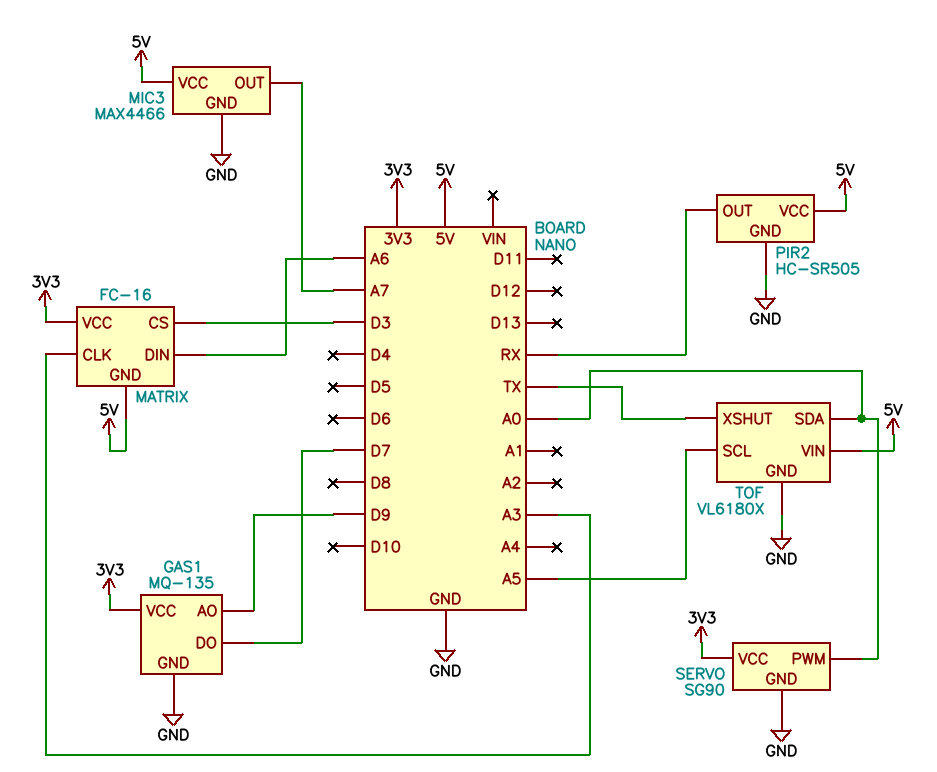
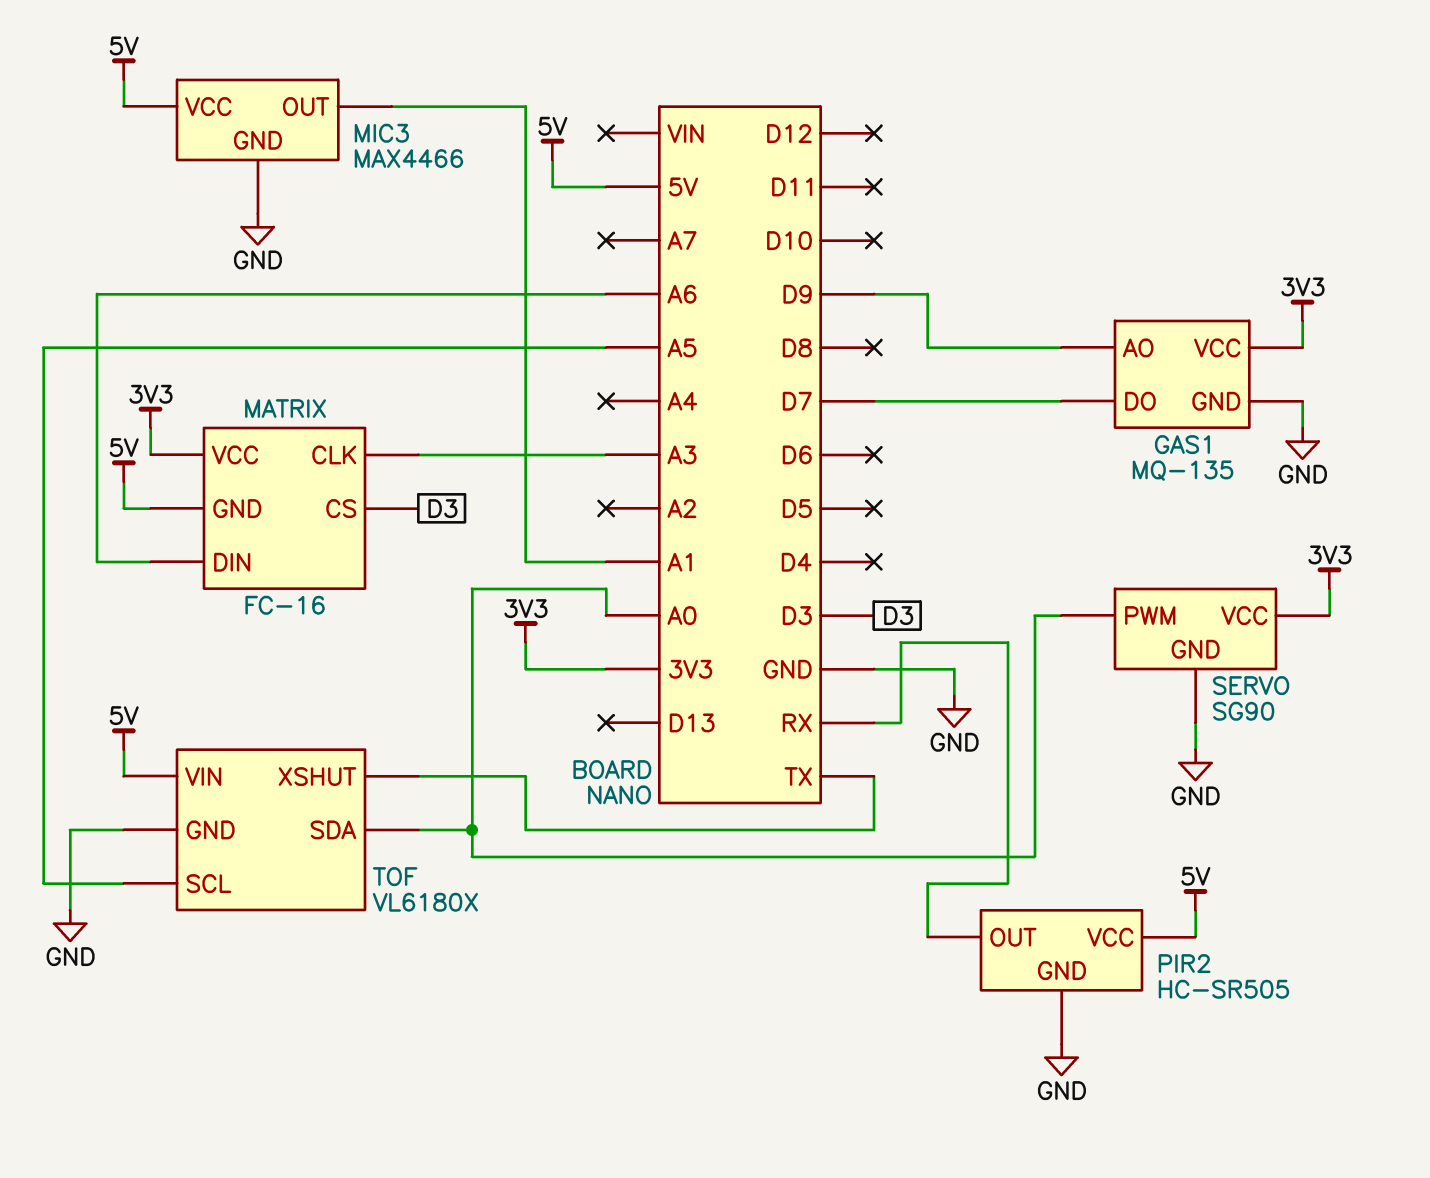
MIC3 pin OUT: A7 -> A1

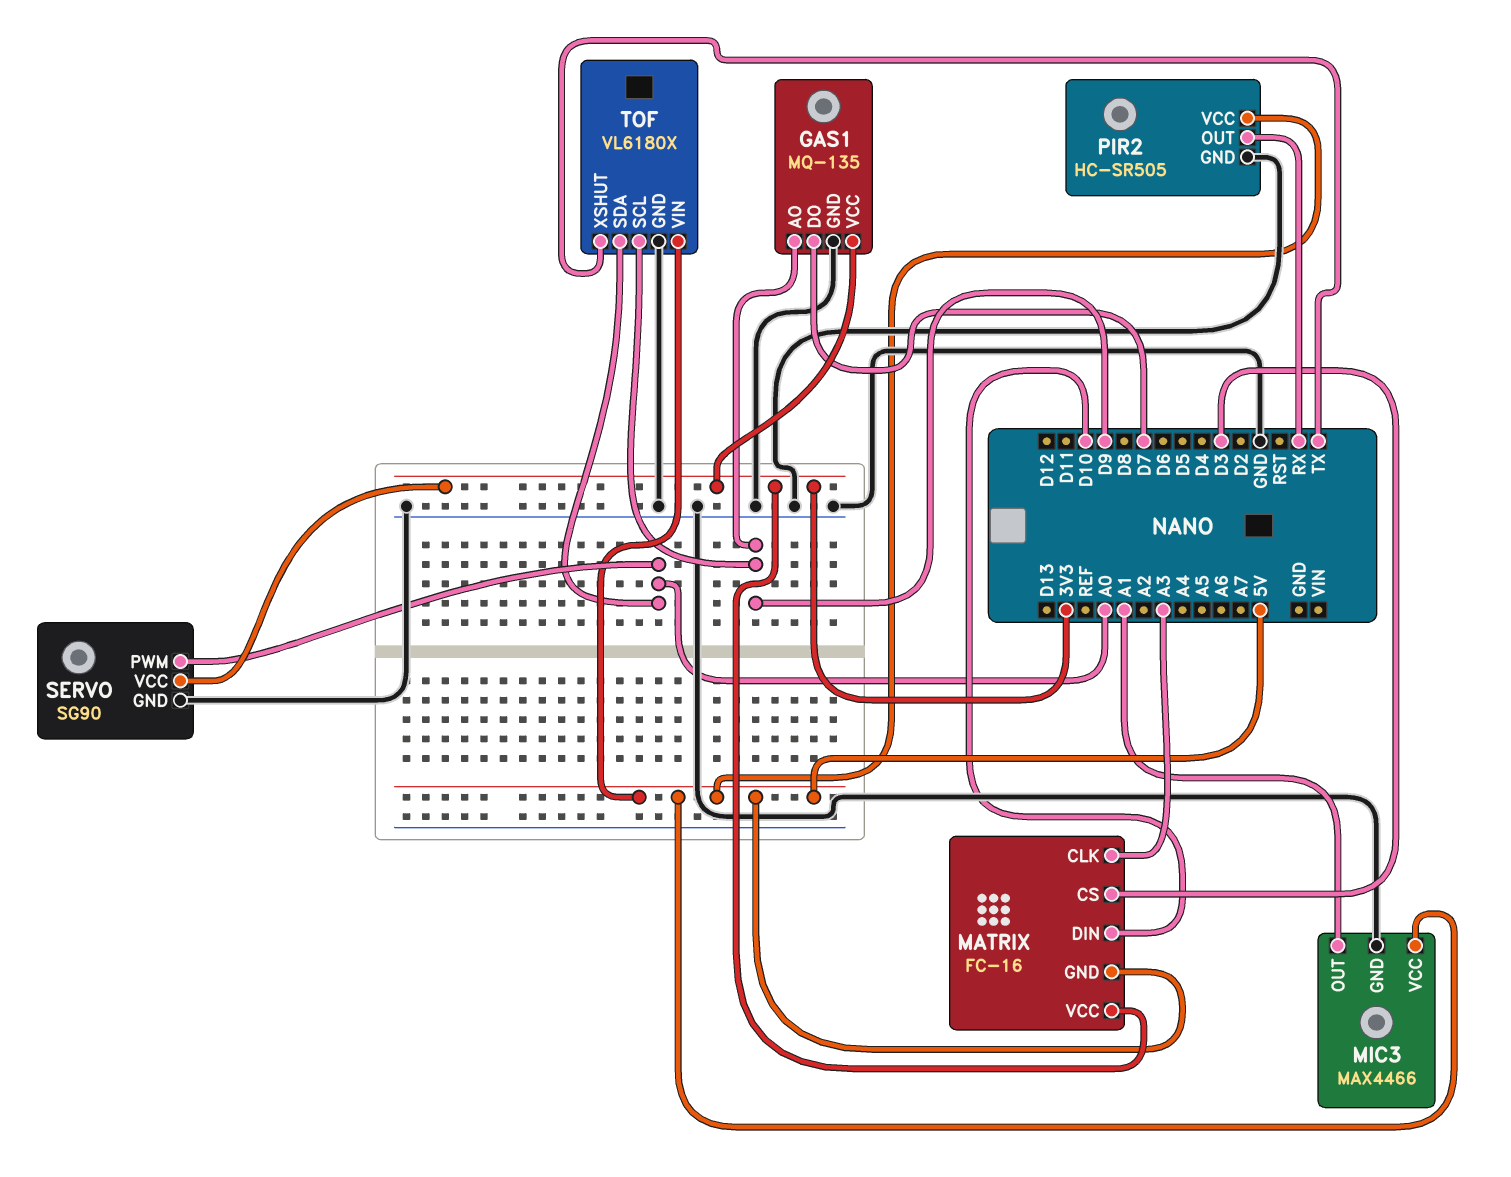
MATRIX pin DIN: A6 -> D10
TOF pin SCL: A5 -> D9

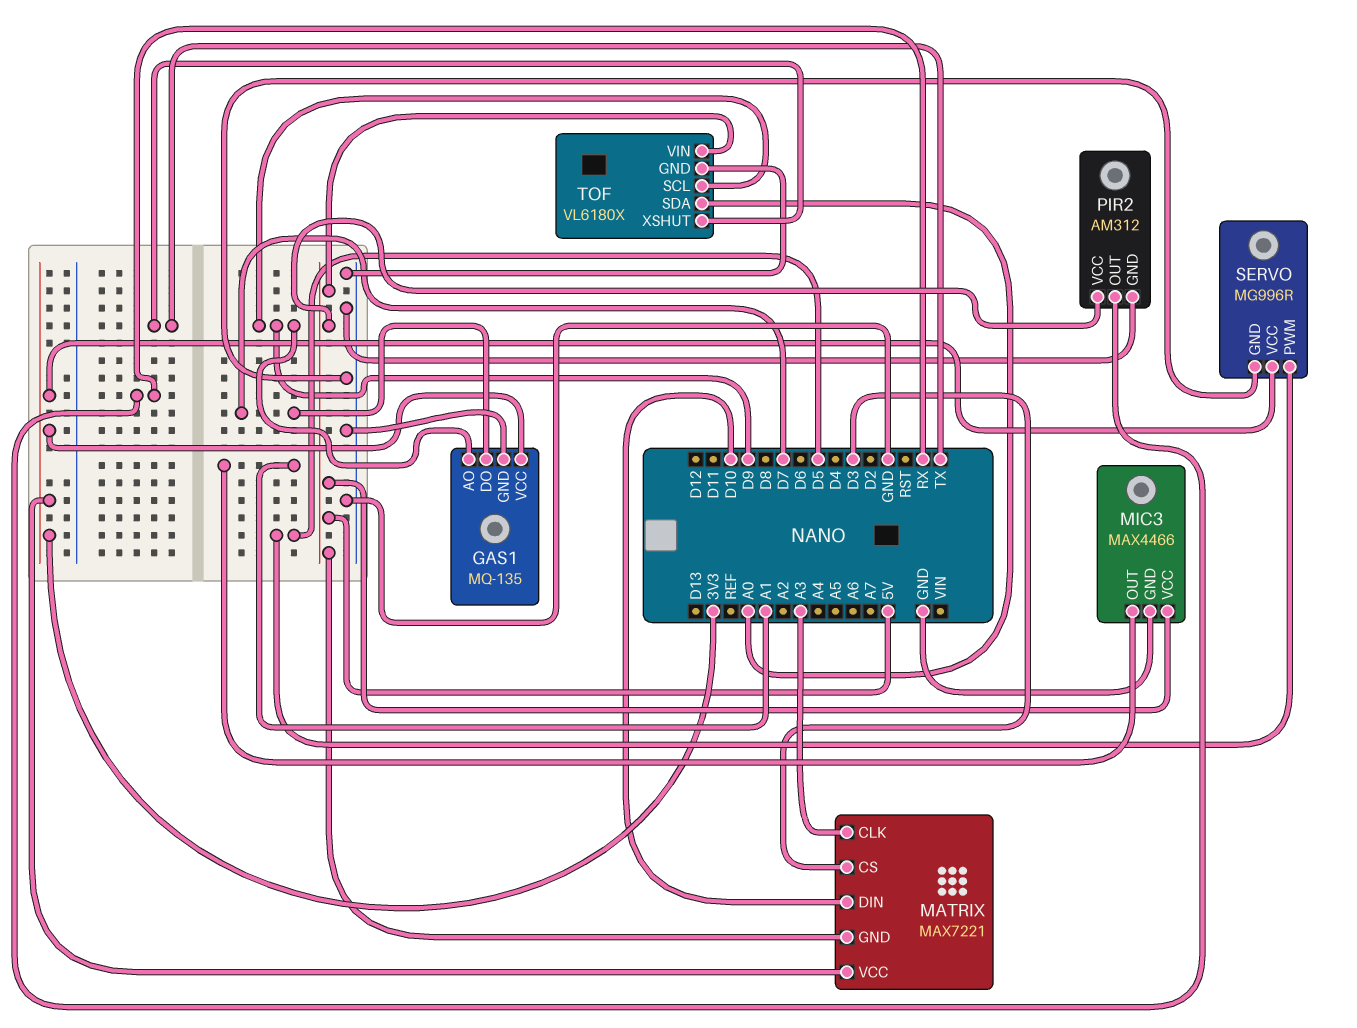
MATRIX: FC-16 -> MAX7221
PIR2: HC-SR505 -> AM312
SERVO: SG90 -> MG996R
SERVO pin PWM: A0 -> D5

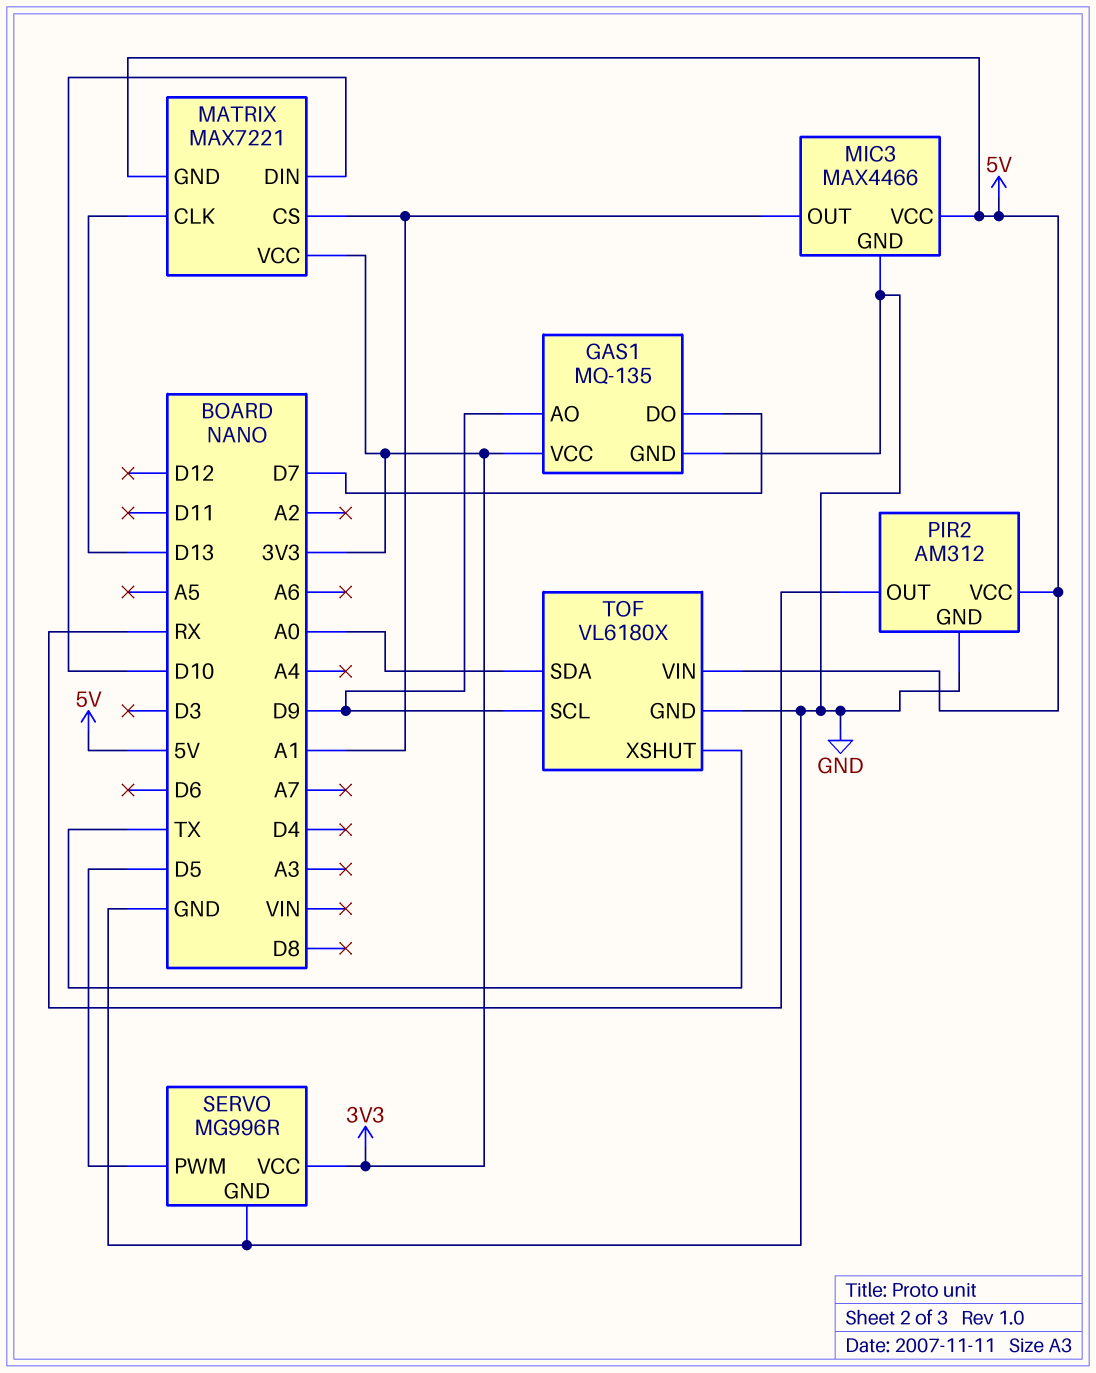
MATRIX pin CLK: A3 -> D13
MATRIX pin CS: D3 -> A1

